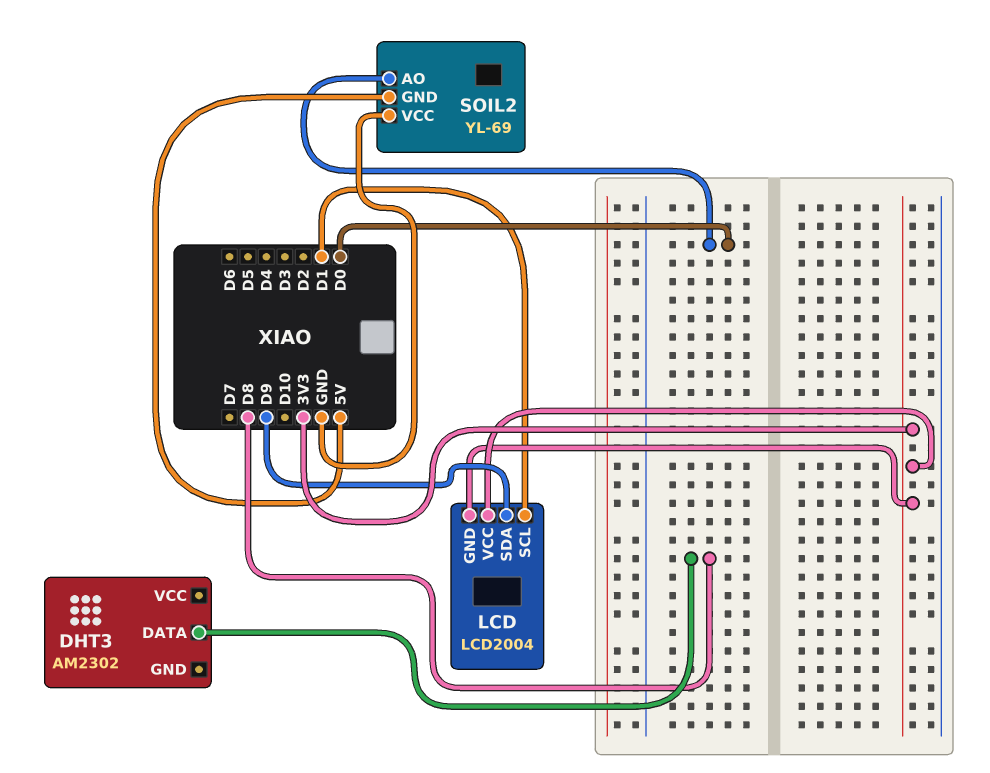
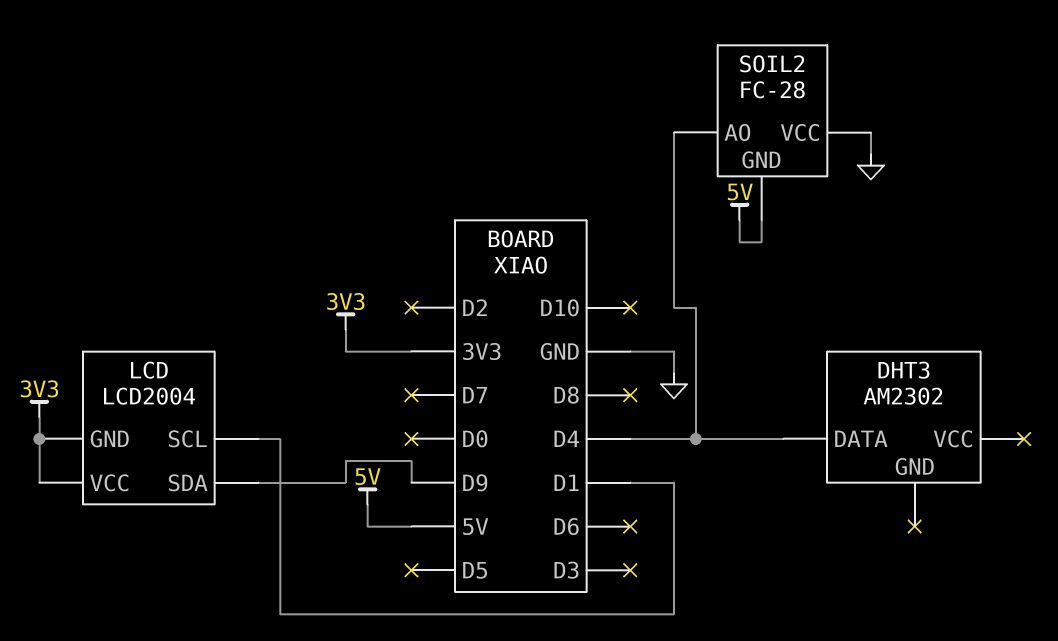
DHT3 pin DATA: D8 -> D4
SOIL2: YL-69 -> FC-28
SOIL2 pin AO: D0 -> D4

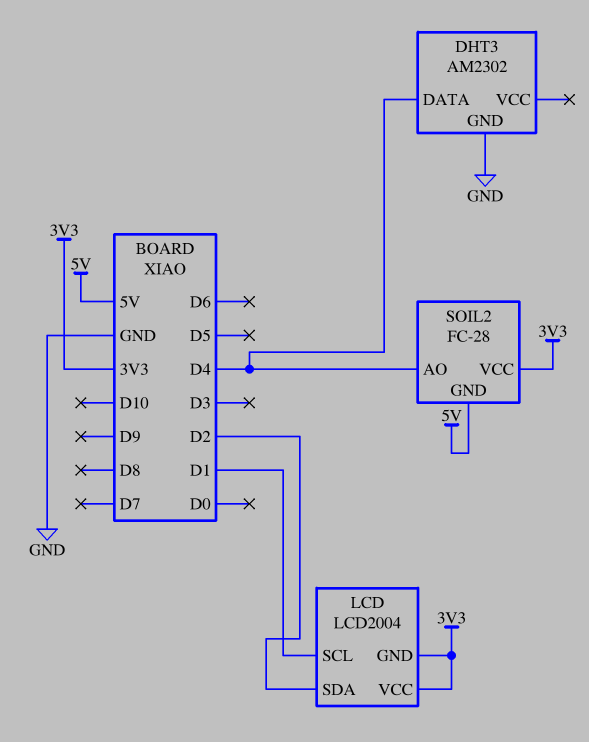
DHT3 pin GND: none -> GND
LCD pin SDA: D9 -> D2
SOIL2 pin VCC: GND -> 3V3

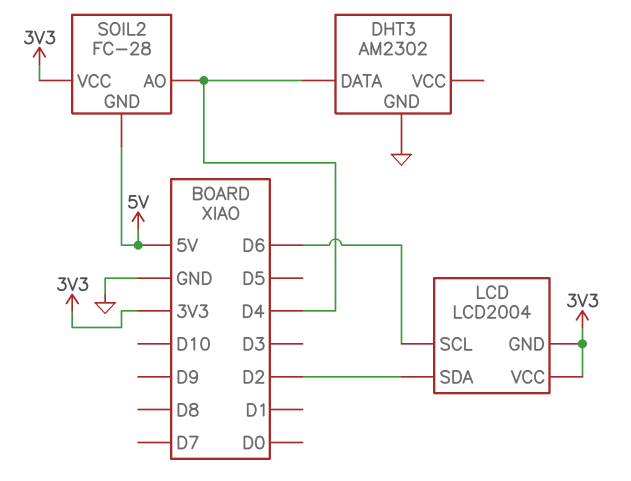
LCD pin SCL: D1 -> D6

